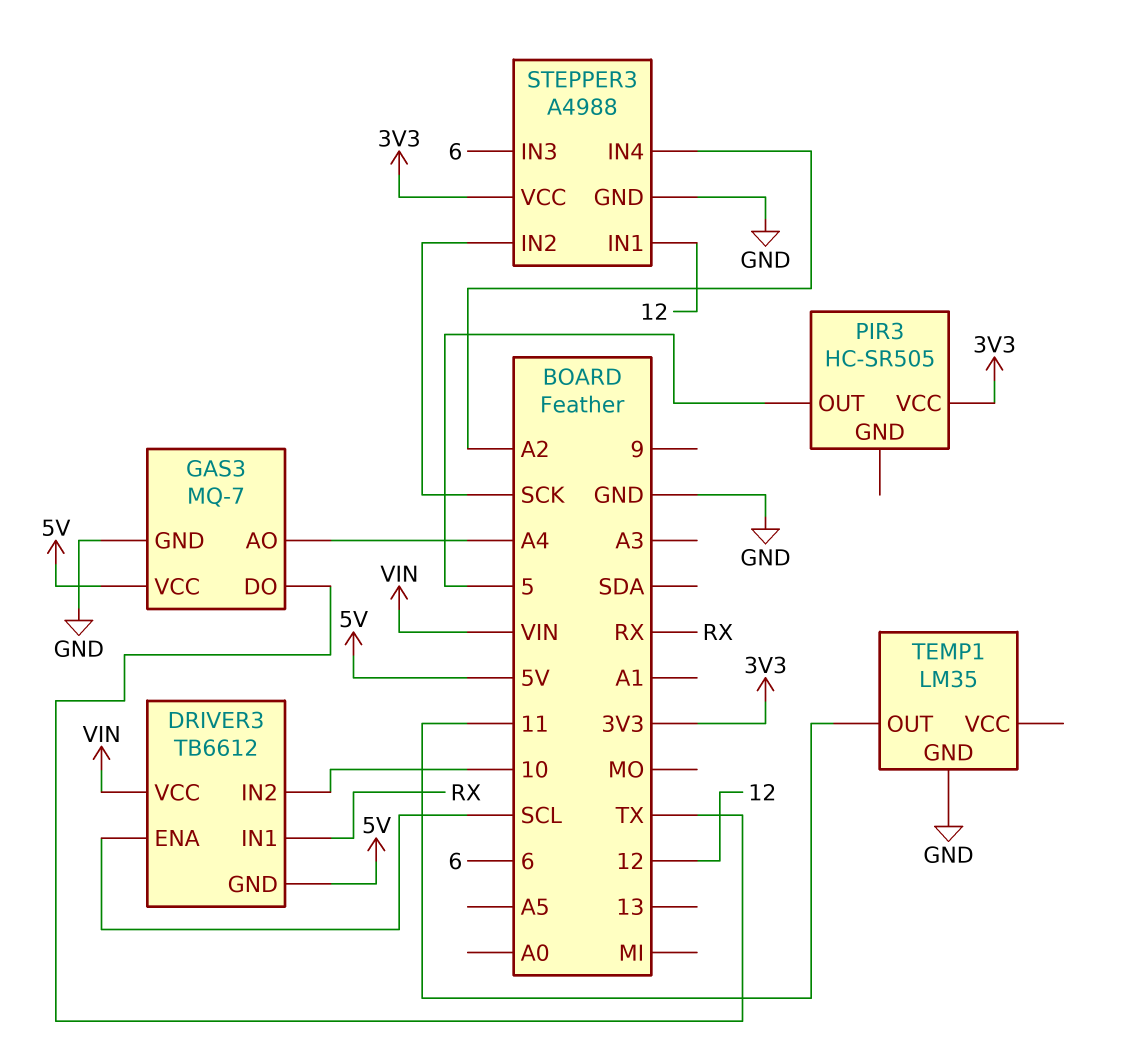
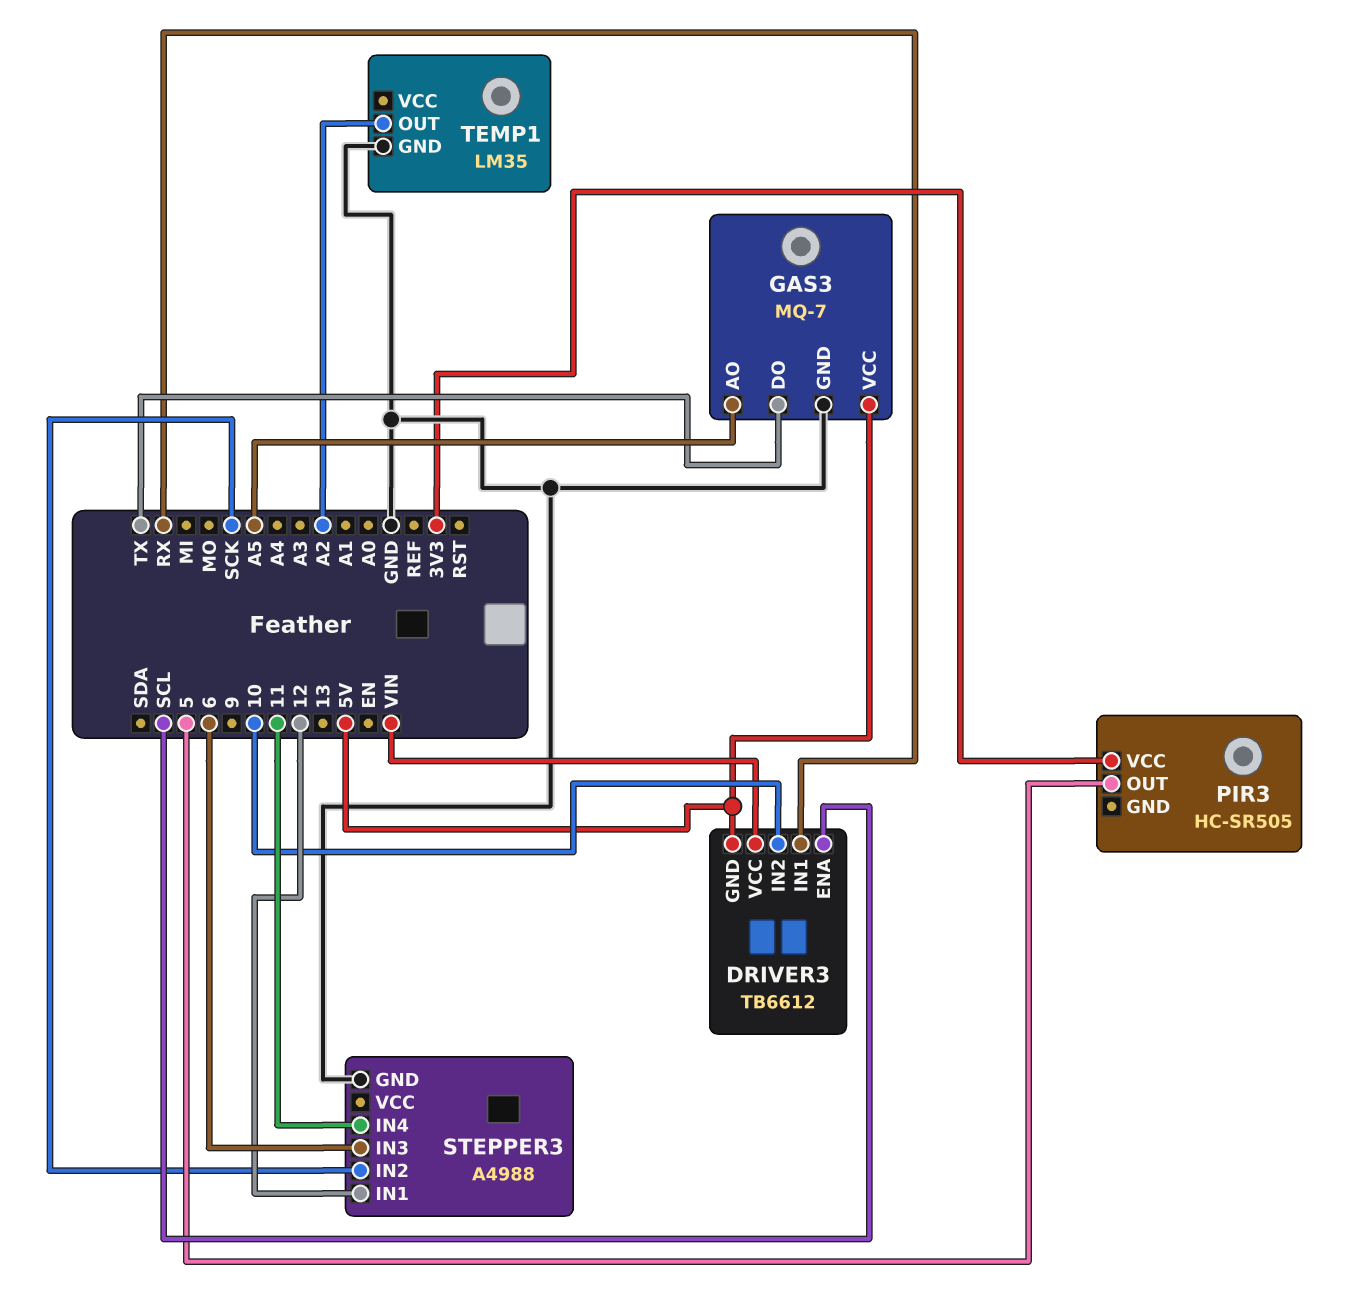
GAS3 pin AO: A4 -> A5
STEPPER3 pin IN4: A2 -> 11
STEPPER3 pin VCC: 3V3 -> none
TEMP1 pin OUT: 11 -> A2

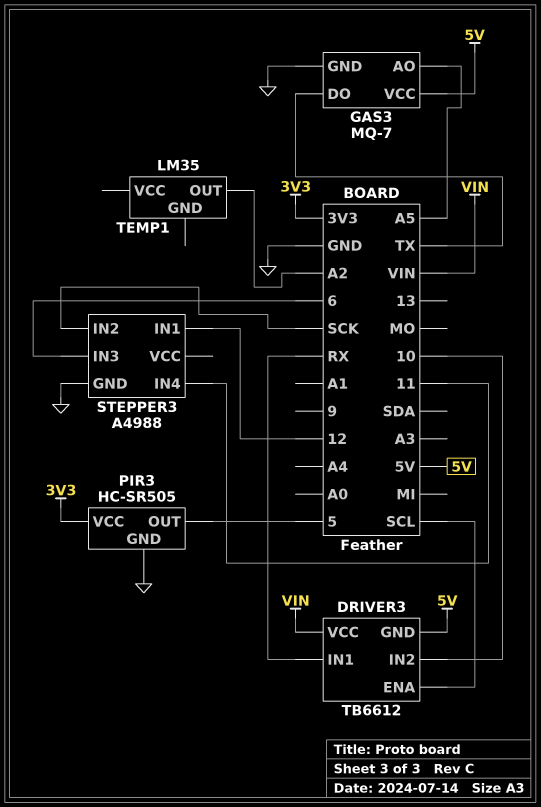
PIR3 pin GND: none -> GND
TEMP1 pin GND: GND -> none

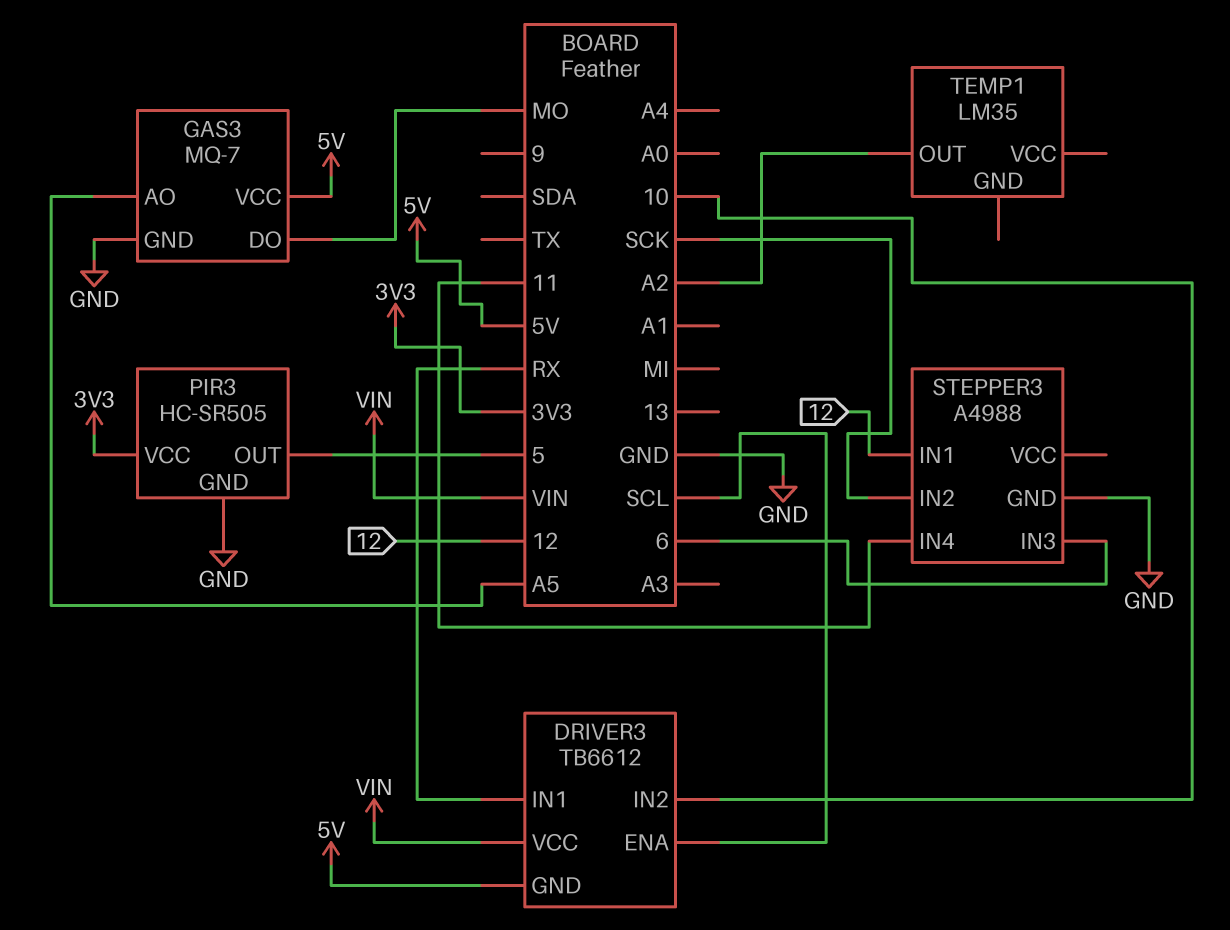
GAS3 pin DO: TX -> MO

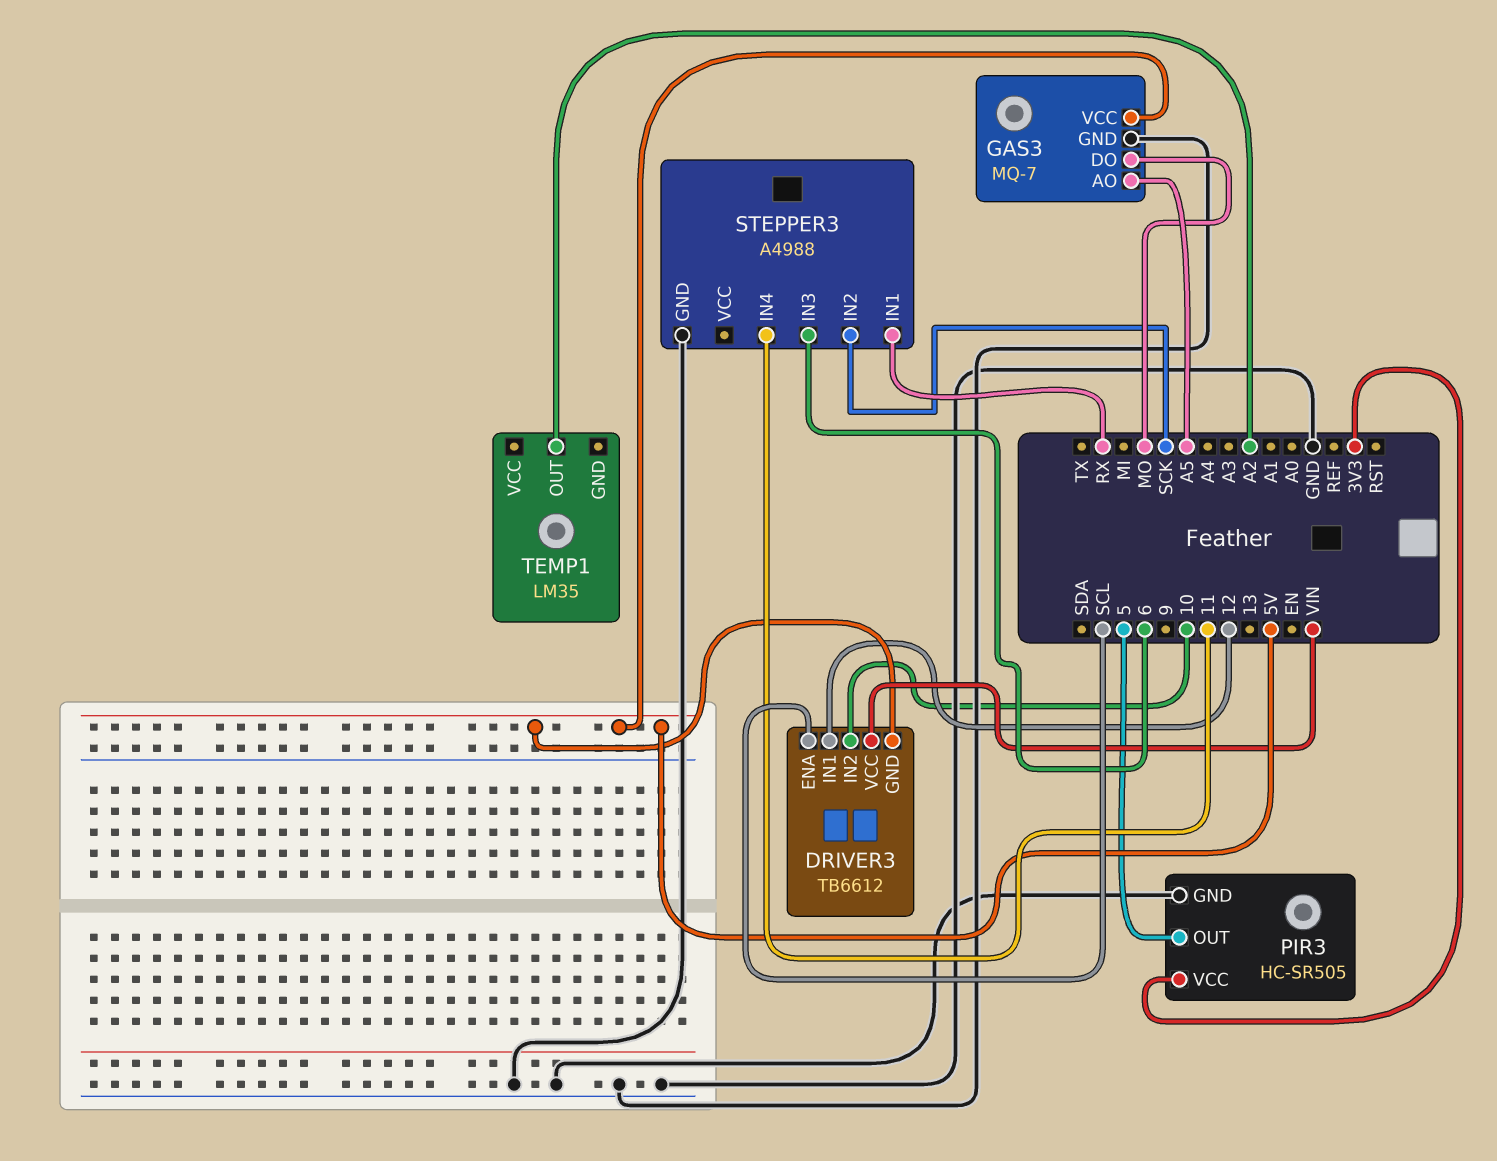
DRIVER3 pin IN1: RX -> 12
STEPPER3 pin IN1: 12 -> RX

